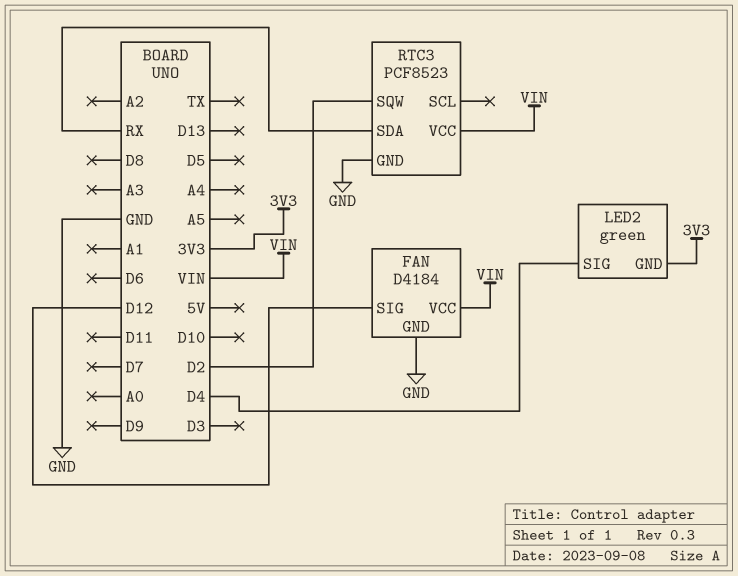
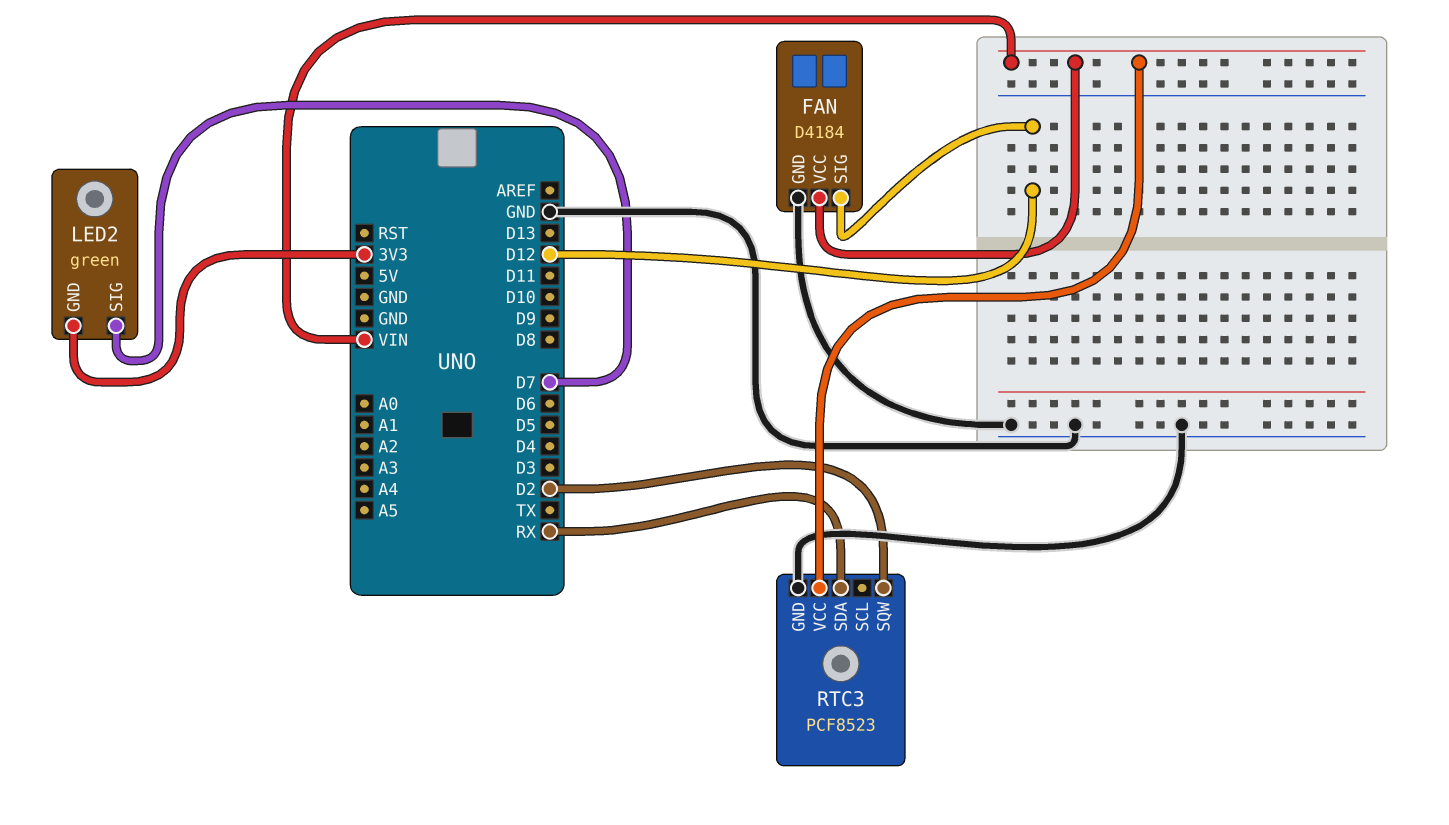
LED2 pin SIG: D4 -> D7

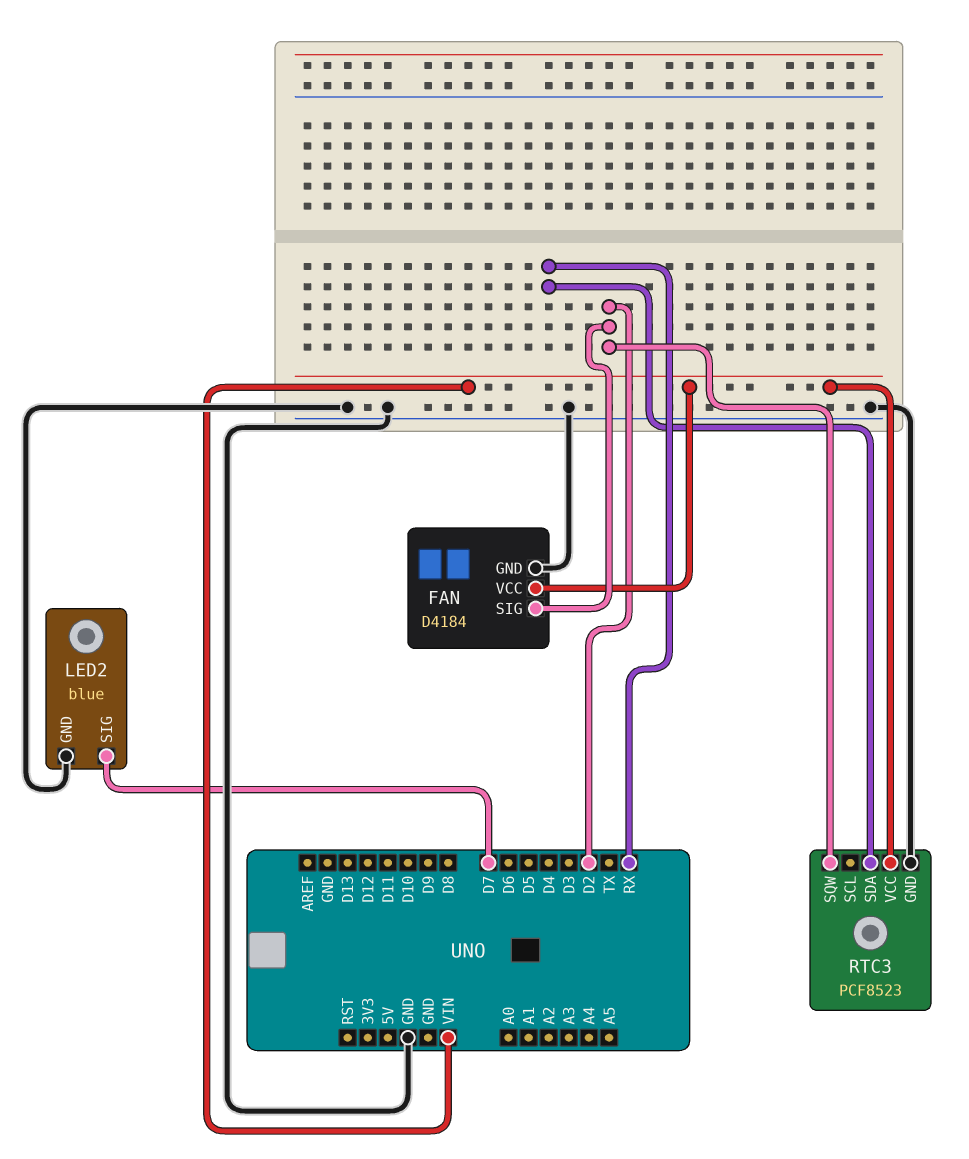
FAN pin SIG: D12 -> D2
LED2: green -> blue
LED2 pin GND: 3V3 -> GND

